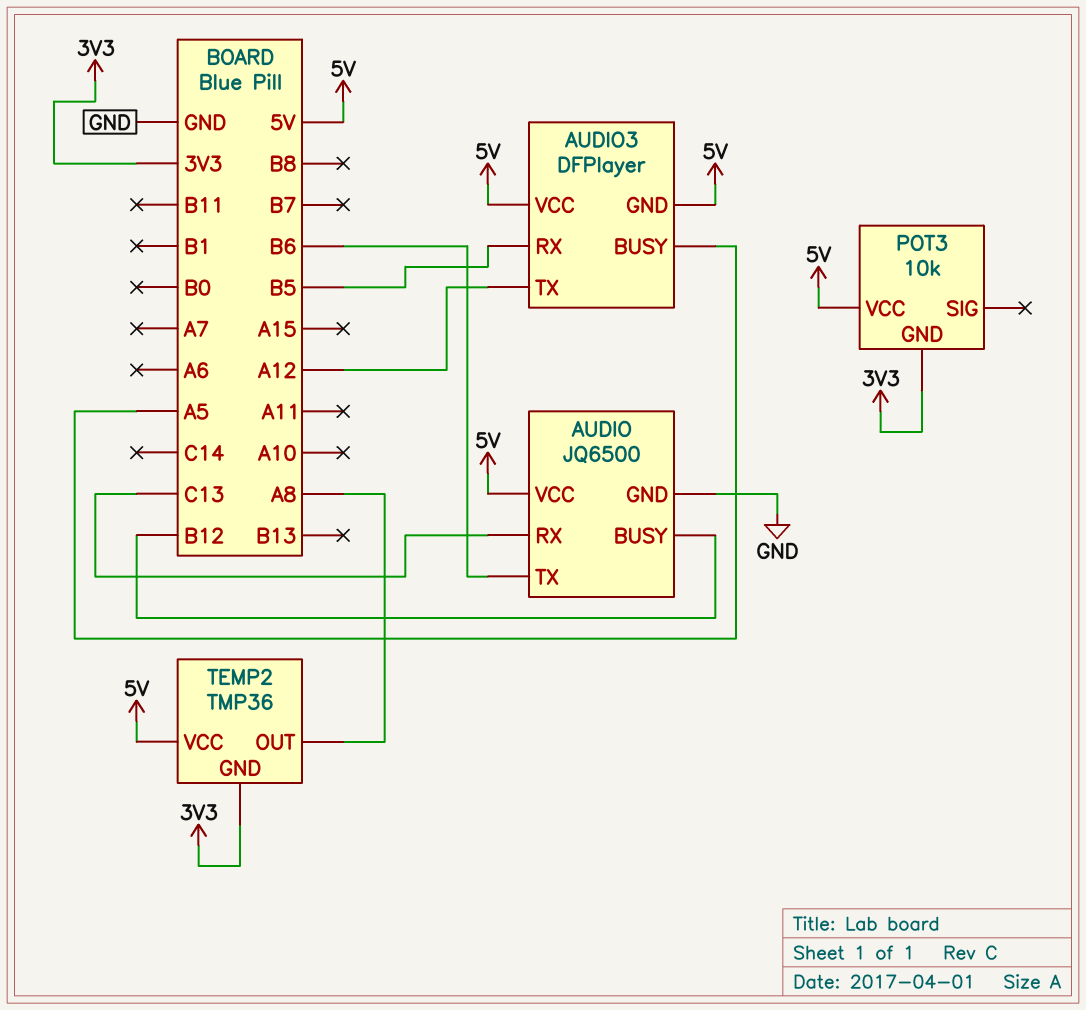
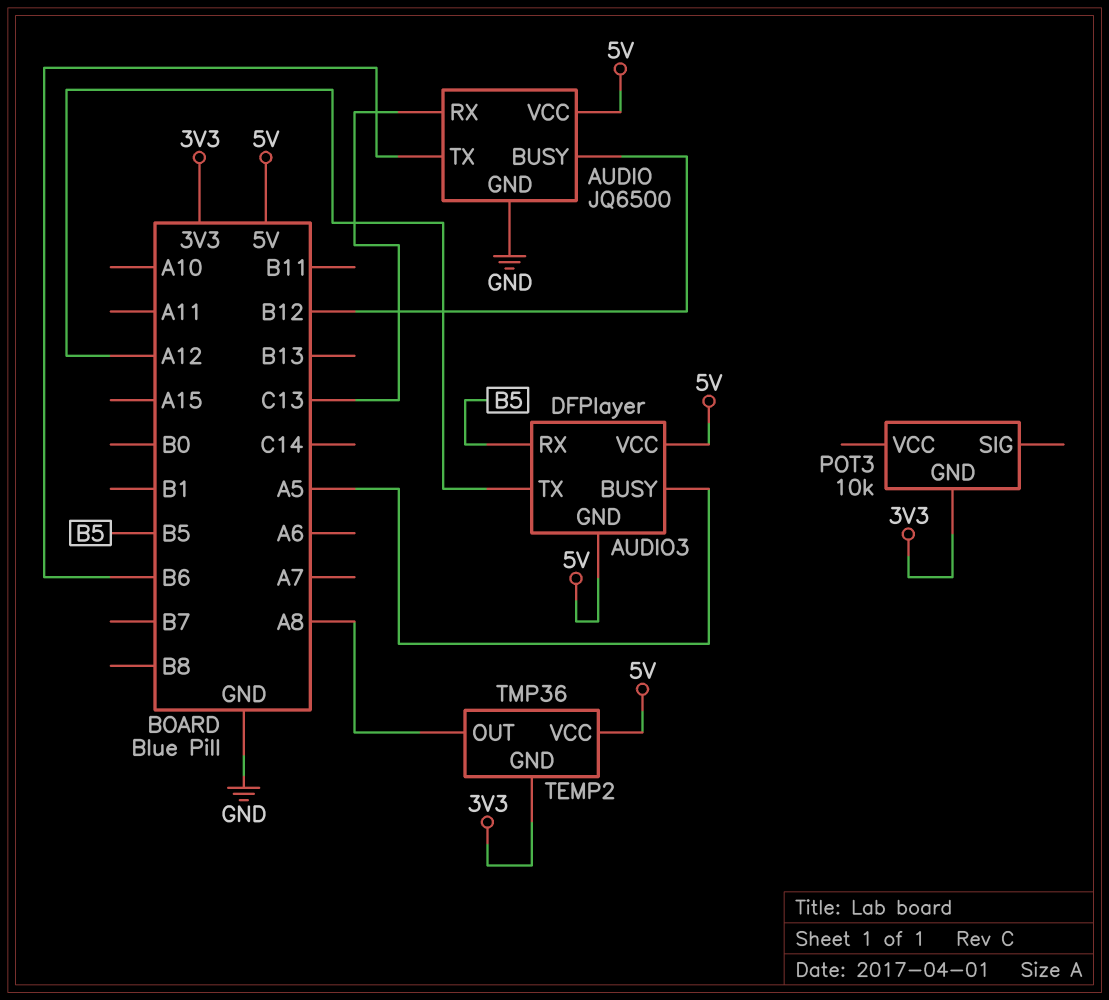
POT3 pin VCC: 5V -> none

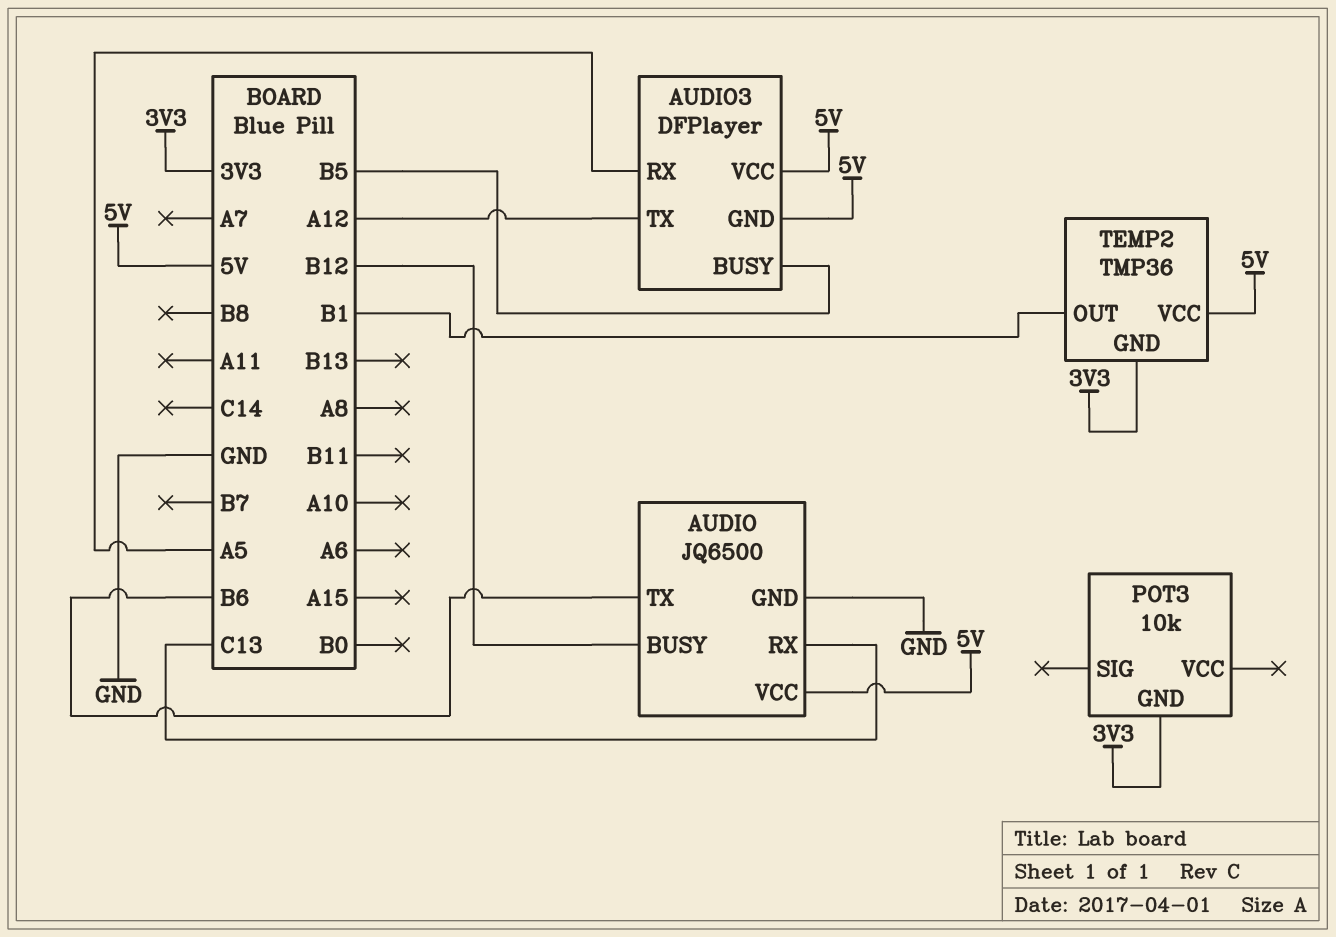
AUDIO3 pin BUSY: A5 -> B5
AUDIO3 pin RX: B5 -> A5
TEMP2 pin OUT: A8 -> B1

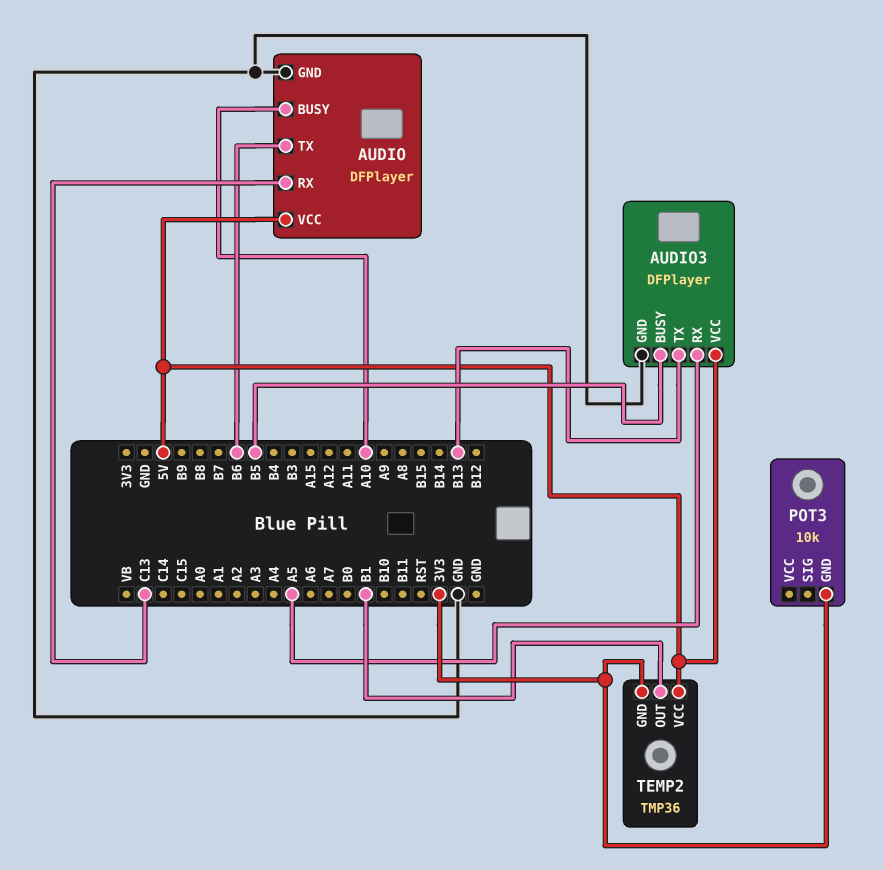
AUDIO: JQ6500 -> DFPlayer
AUDIO pin BUSY: B12 -> A10
AUDIO3 pin GND: 5V -> GND
AUDIO3 pin TX: A12 -> B13

